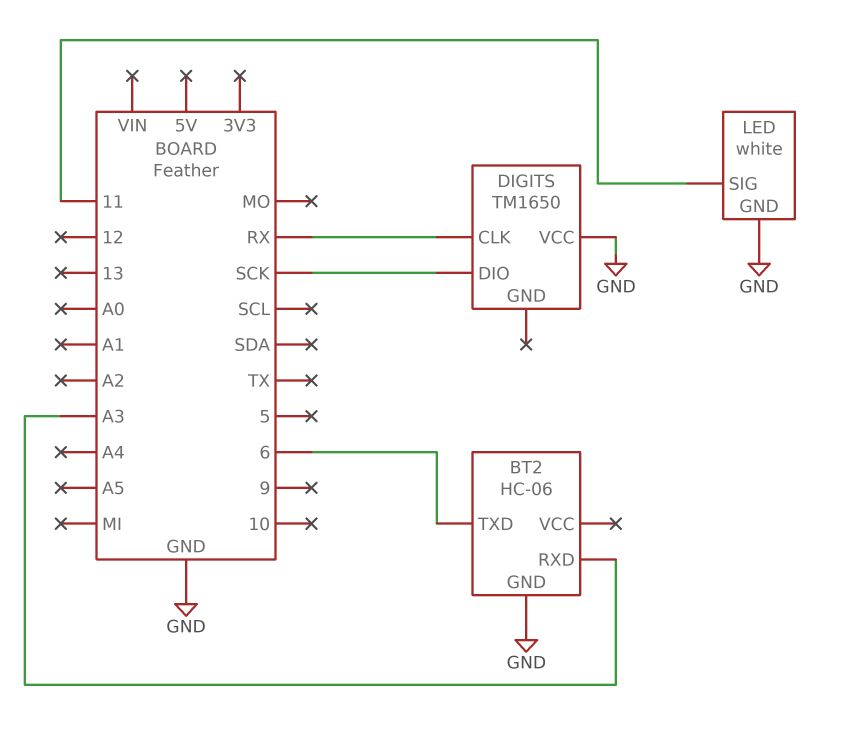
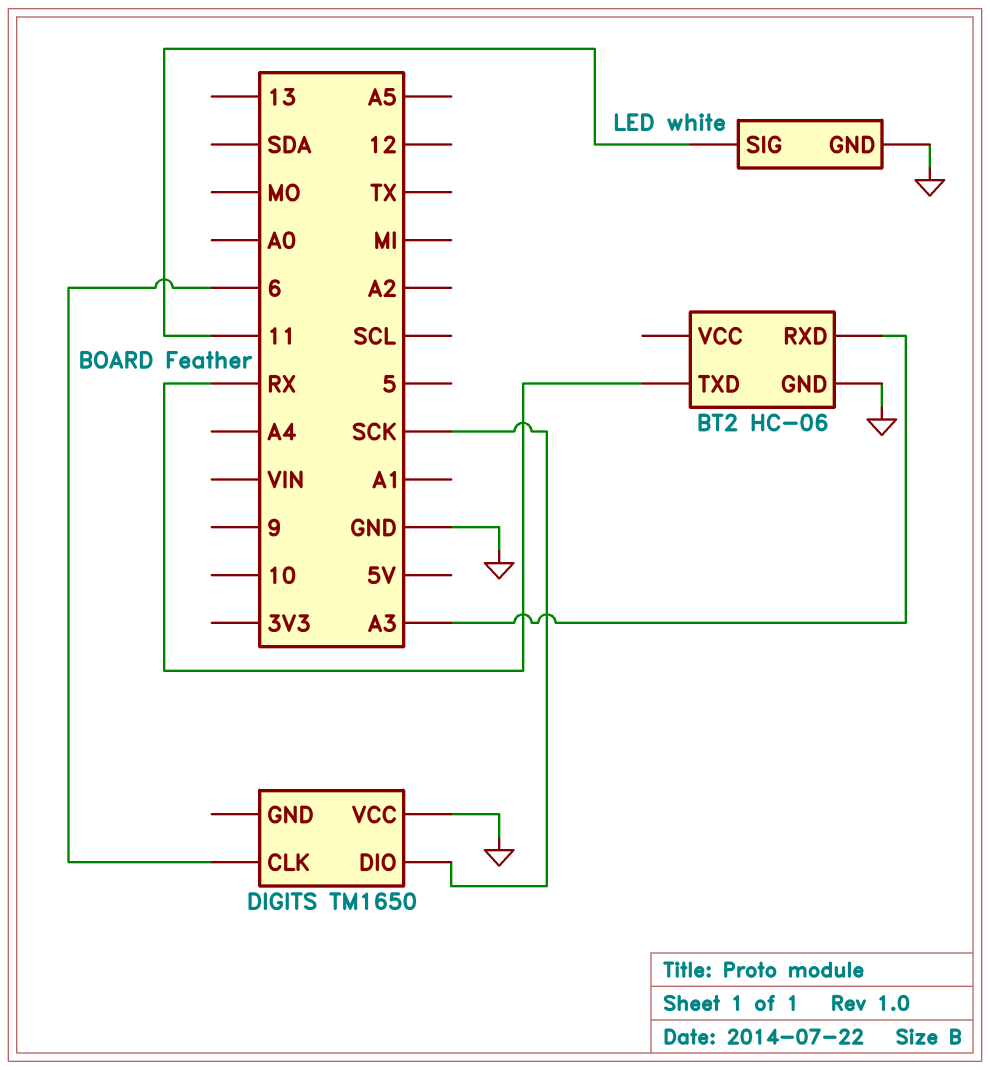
BT2 pin TXD: 6 -> RX
DIGITS pin CLK: RX -> 6

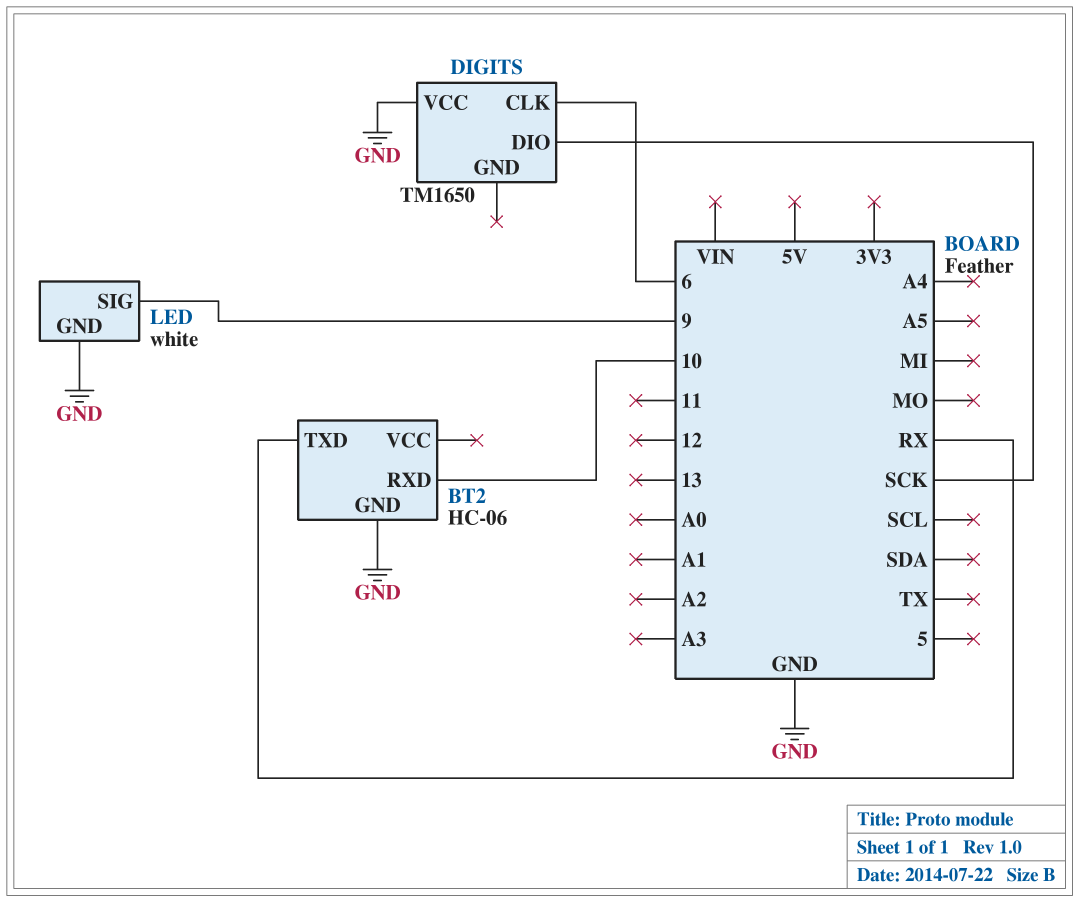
BT2 pin RXD: A3 -> 10
LED pin SIG: 11 -> 9

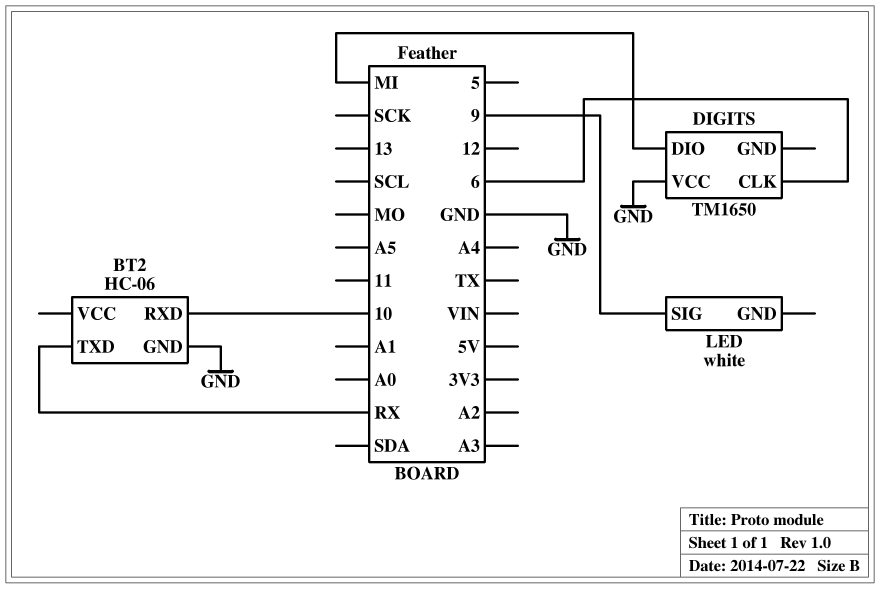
DIGITS pin DIO: SCK -> MI
LED pin GND: GND -> none

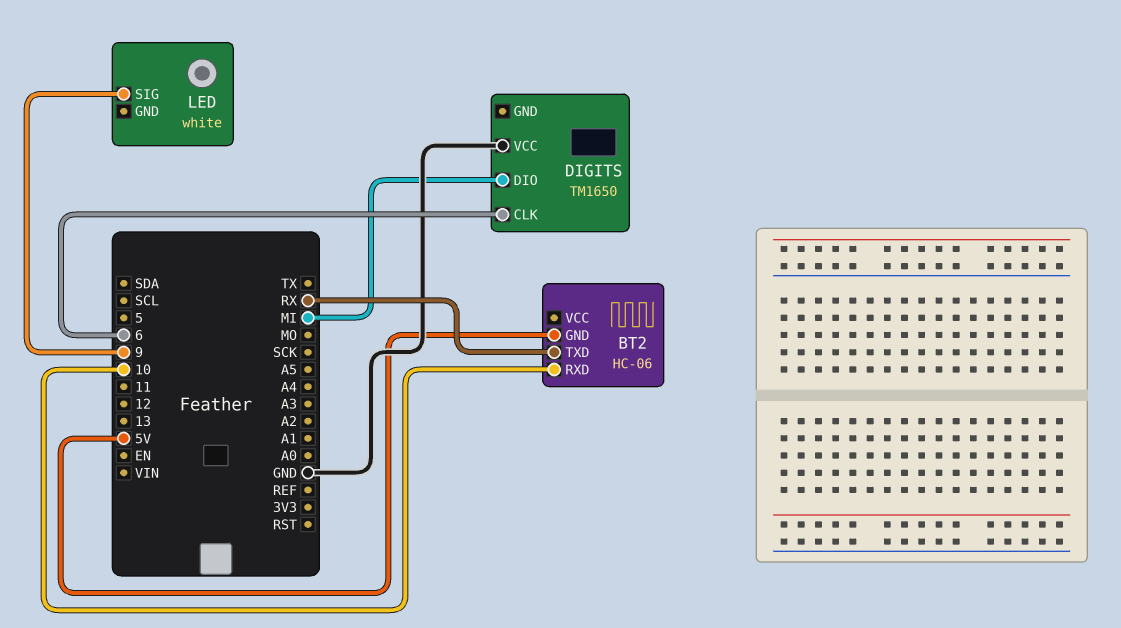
BT2 pin GND: GND -> 5V

